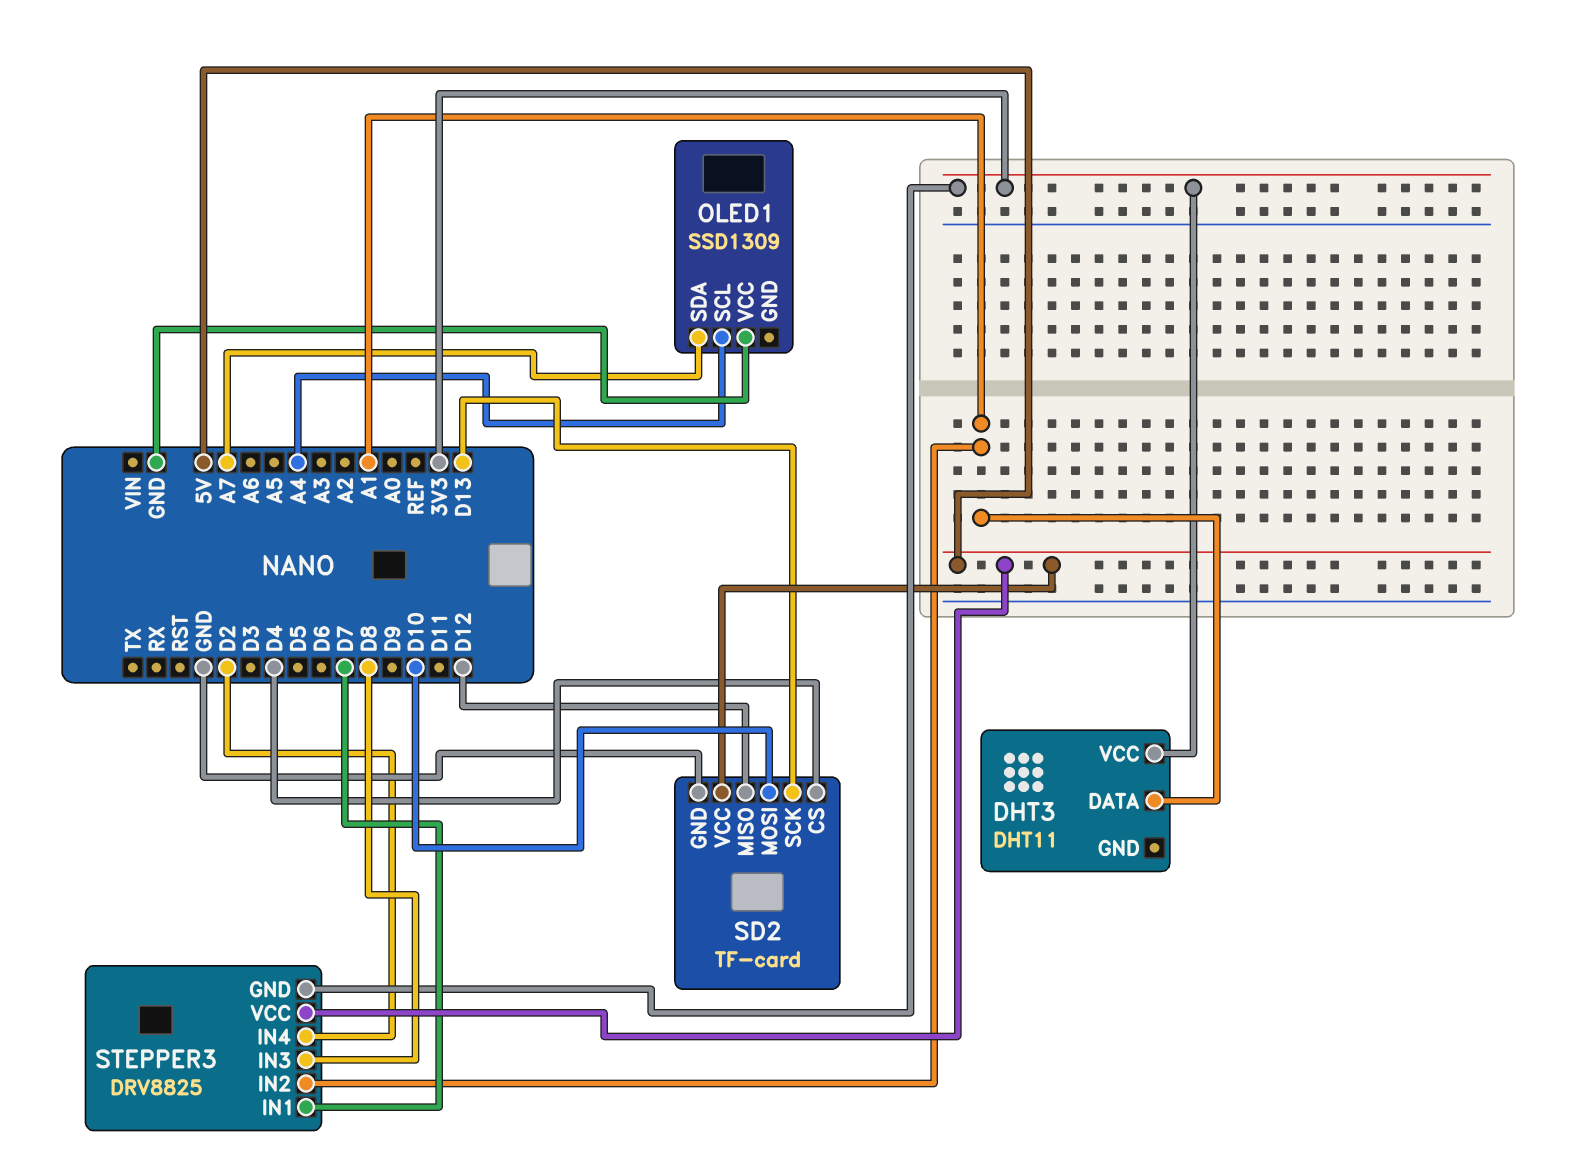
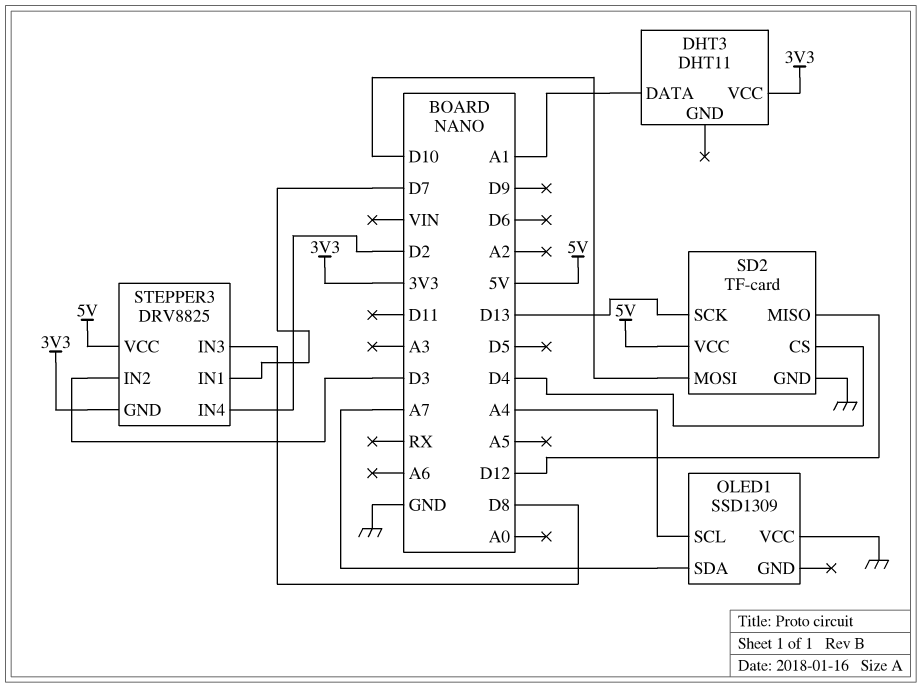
STEPPER3 pin IN2: A1 -> D3

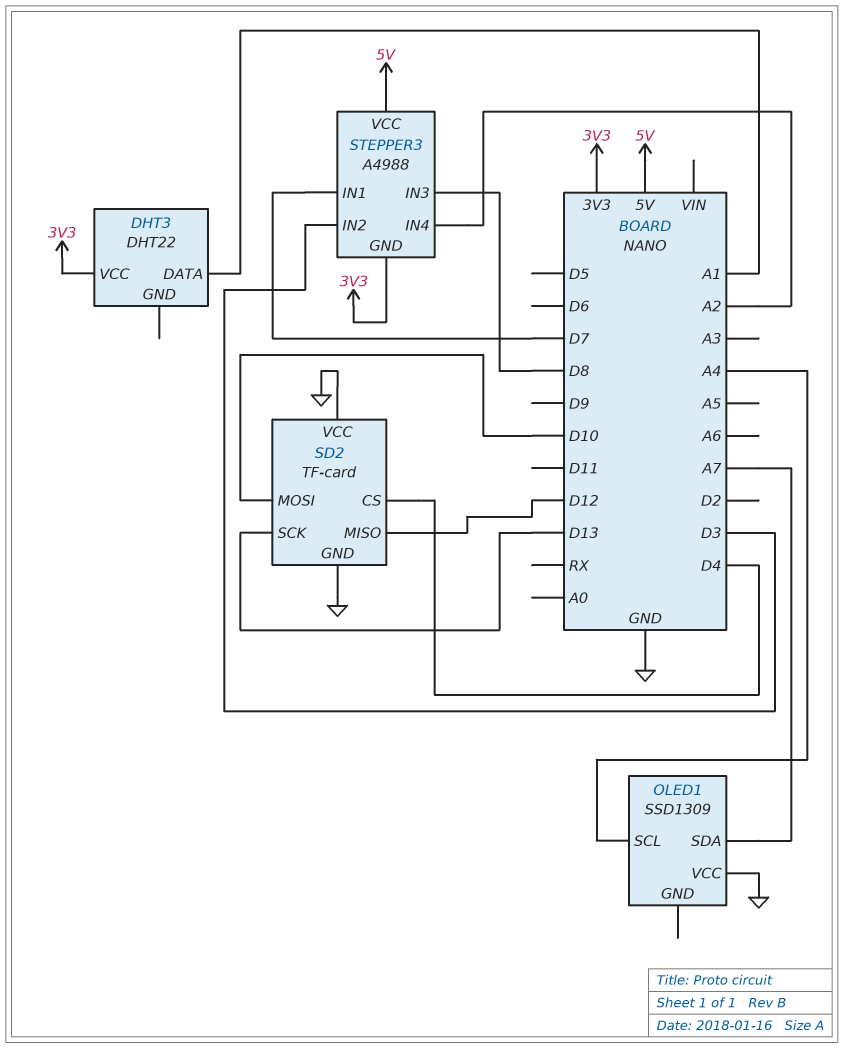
DHT3: DHT11 -> DHT22
SD2 pin VCC: 5V -> GND
STEPPER3: DRV8825 -> A4988
STEPPER3 pin IN4: D2 -> A2

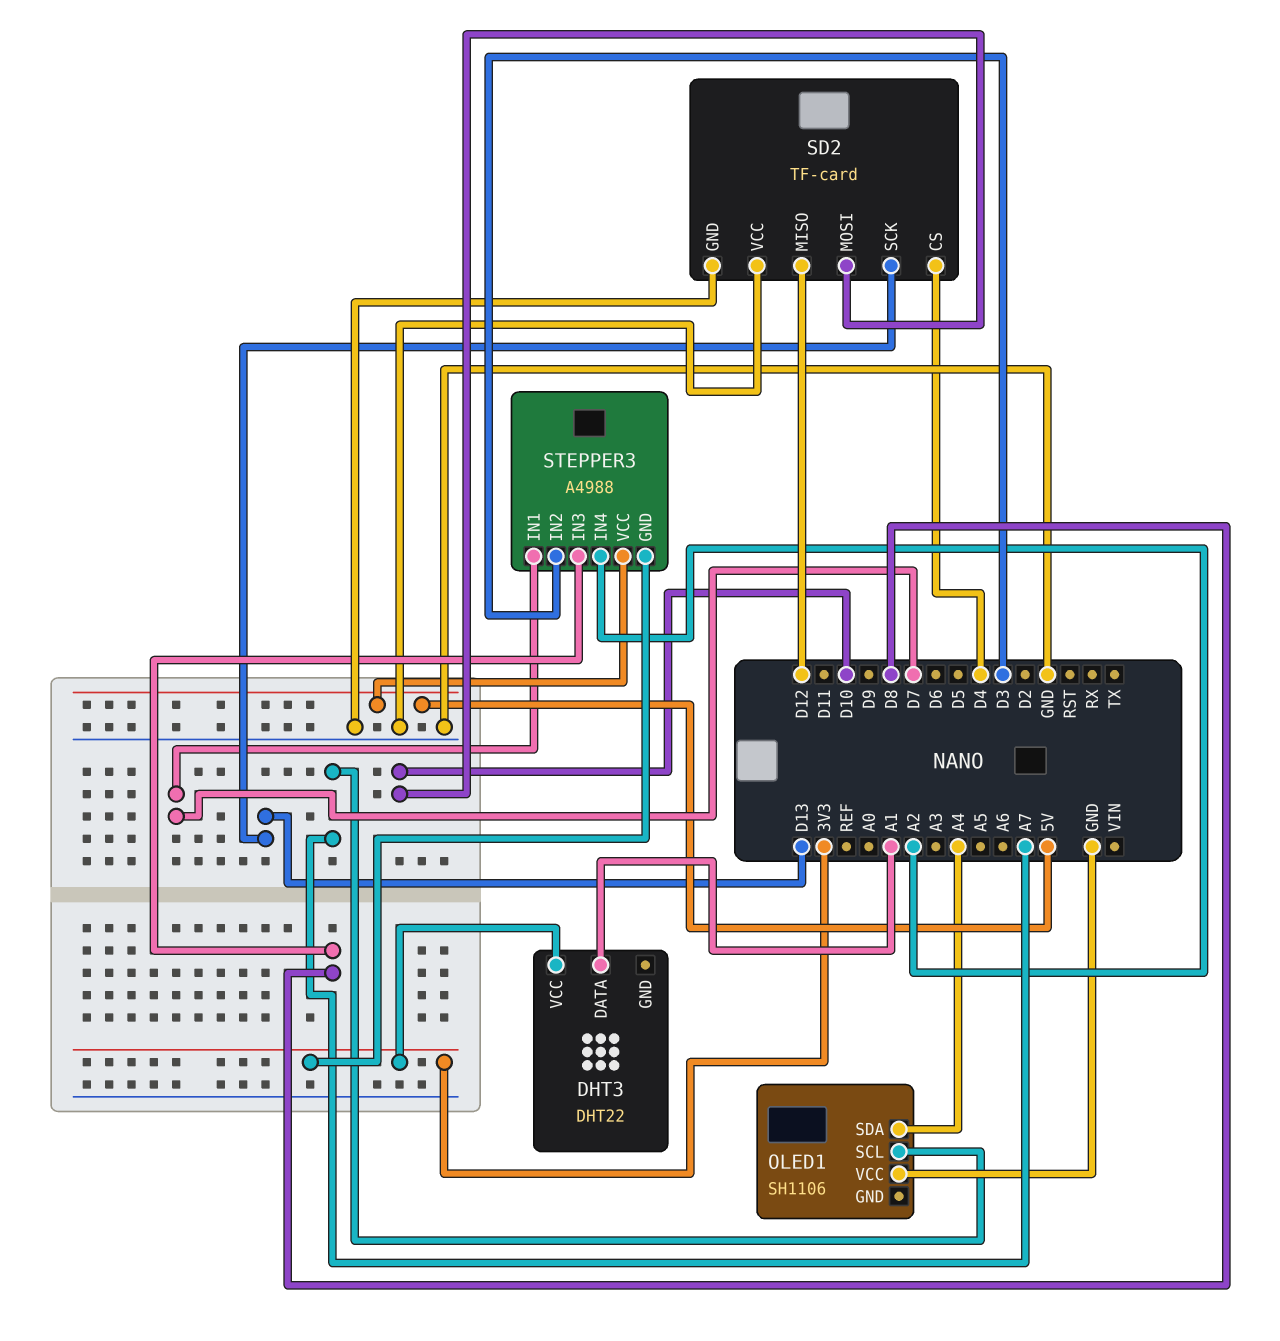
OLED1: SSD1309 -> SH1106
OLED1 pin SCL: A4 -> A7
OLED1 pin SDA: A7 -> A4

